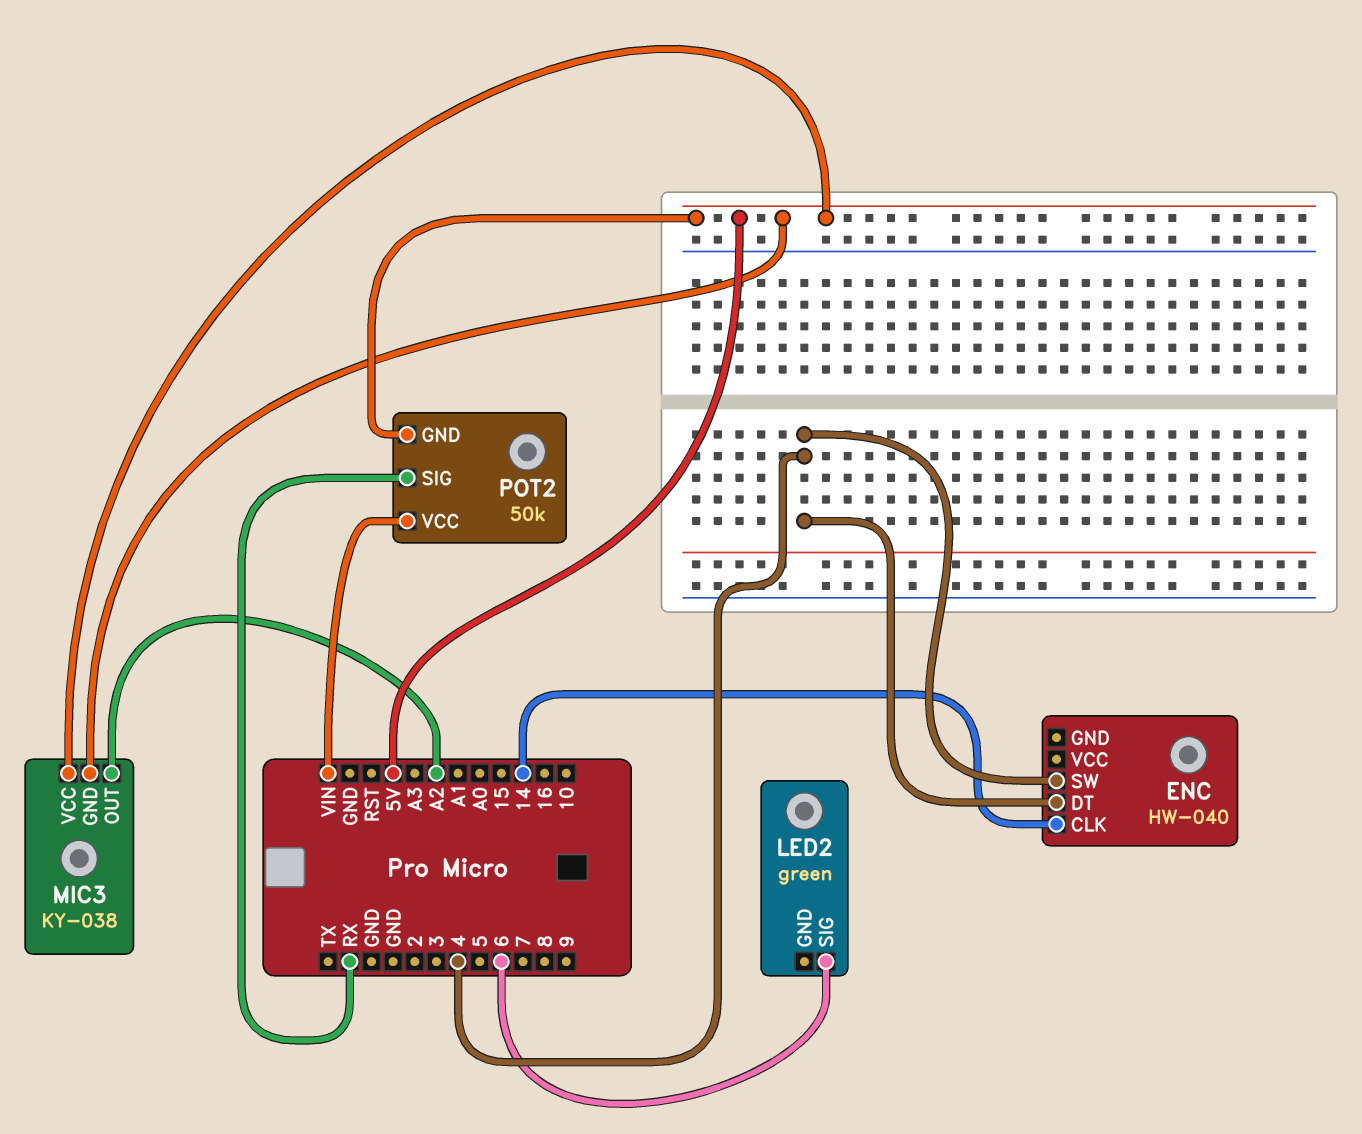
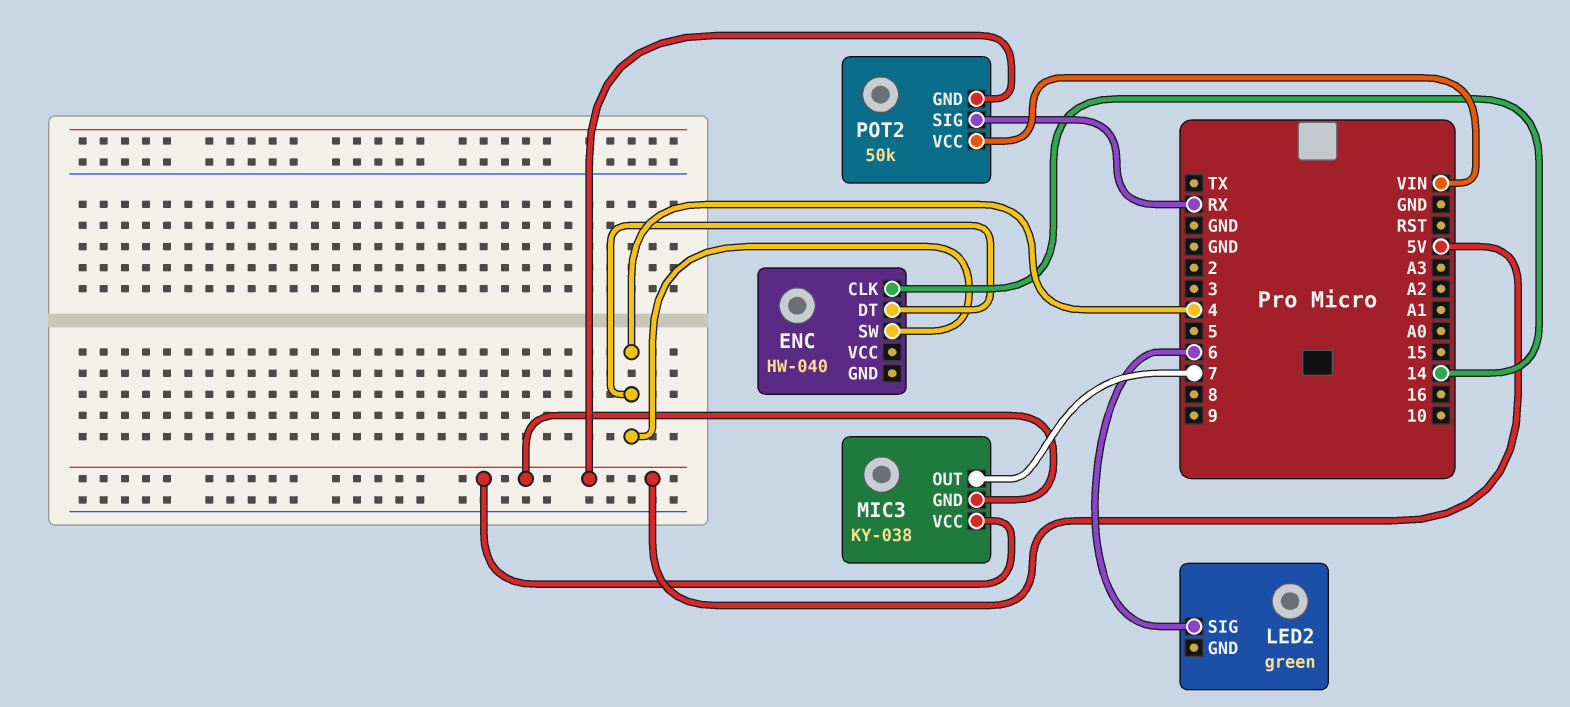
MIC3 pin OUT: A2 -> 7

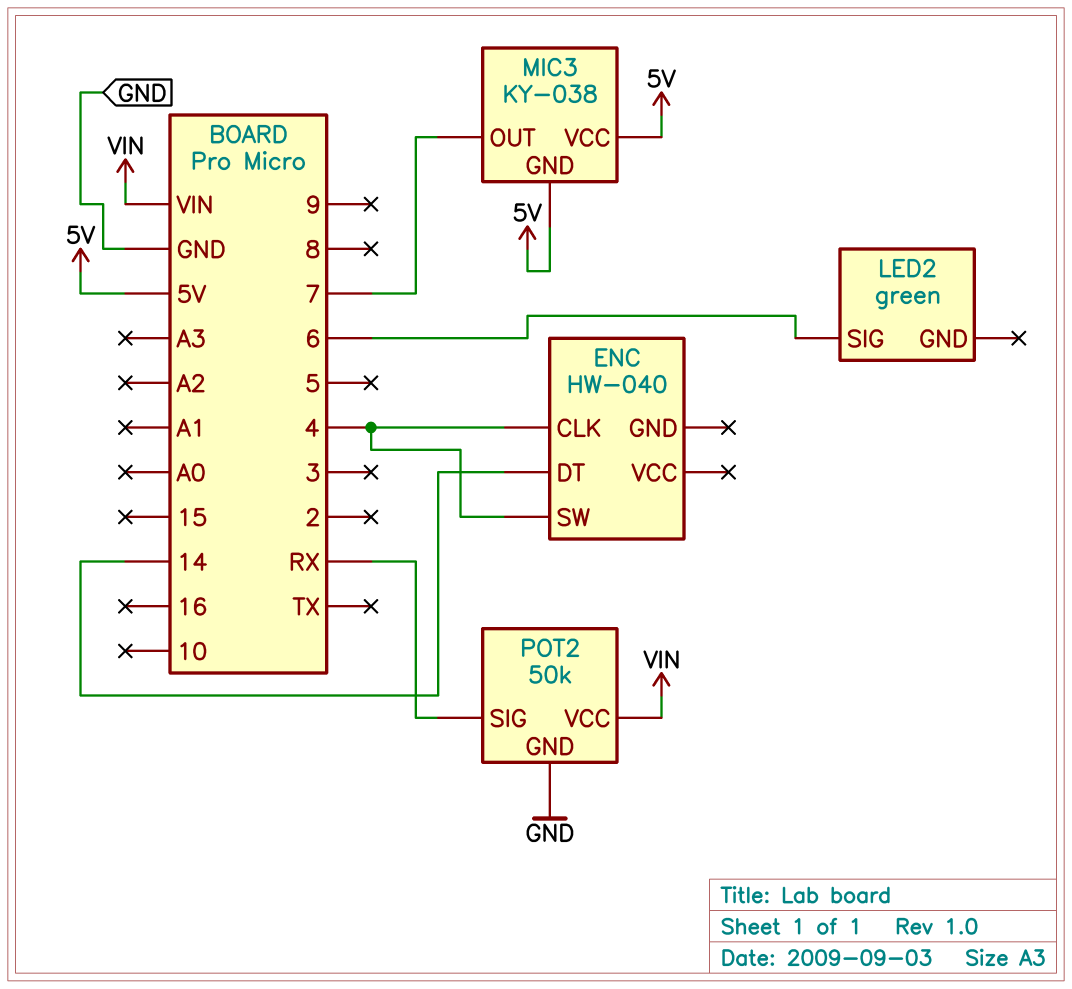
ENC pin CLK: 14 -> 4
ENC pin DT: 4 -> 14
POT2 pin GND: 5V -> GND

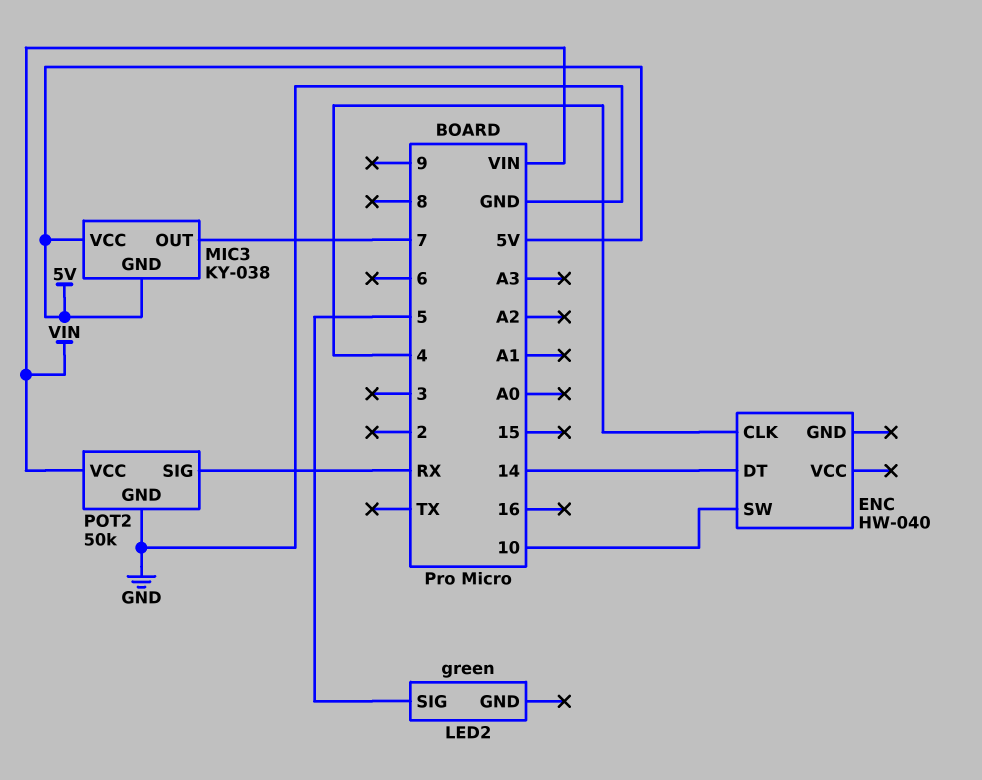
ENC pin SW: 4 -> 10
LED2 pin SIG: 6 -> 5

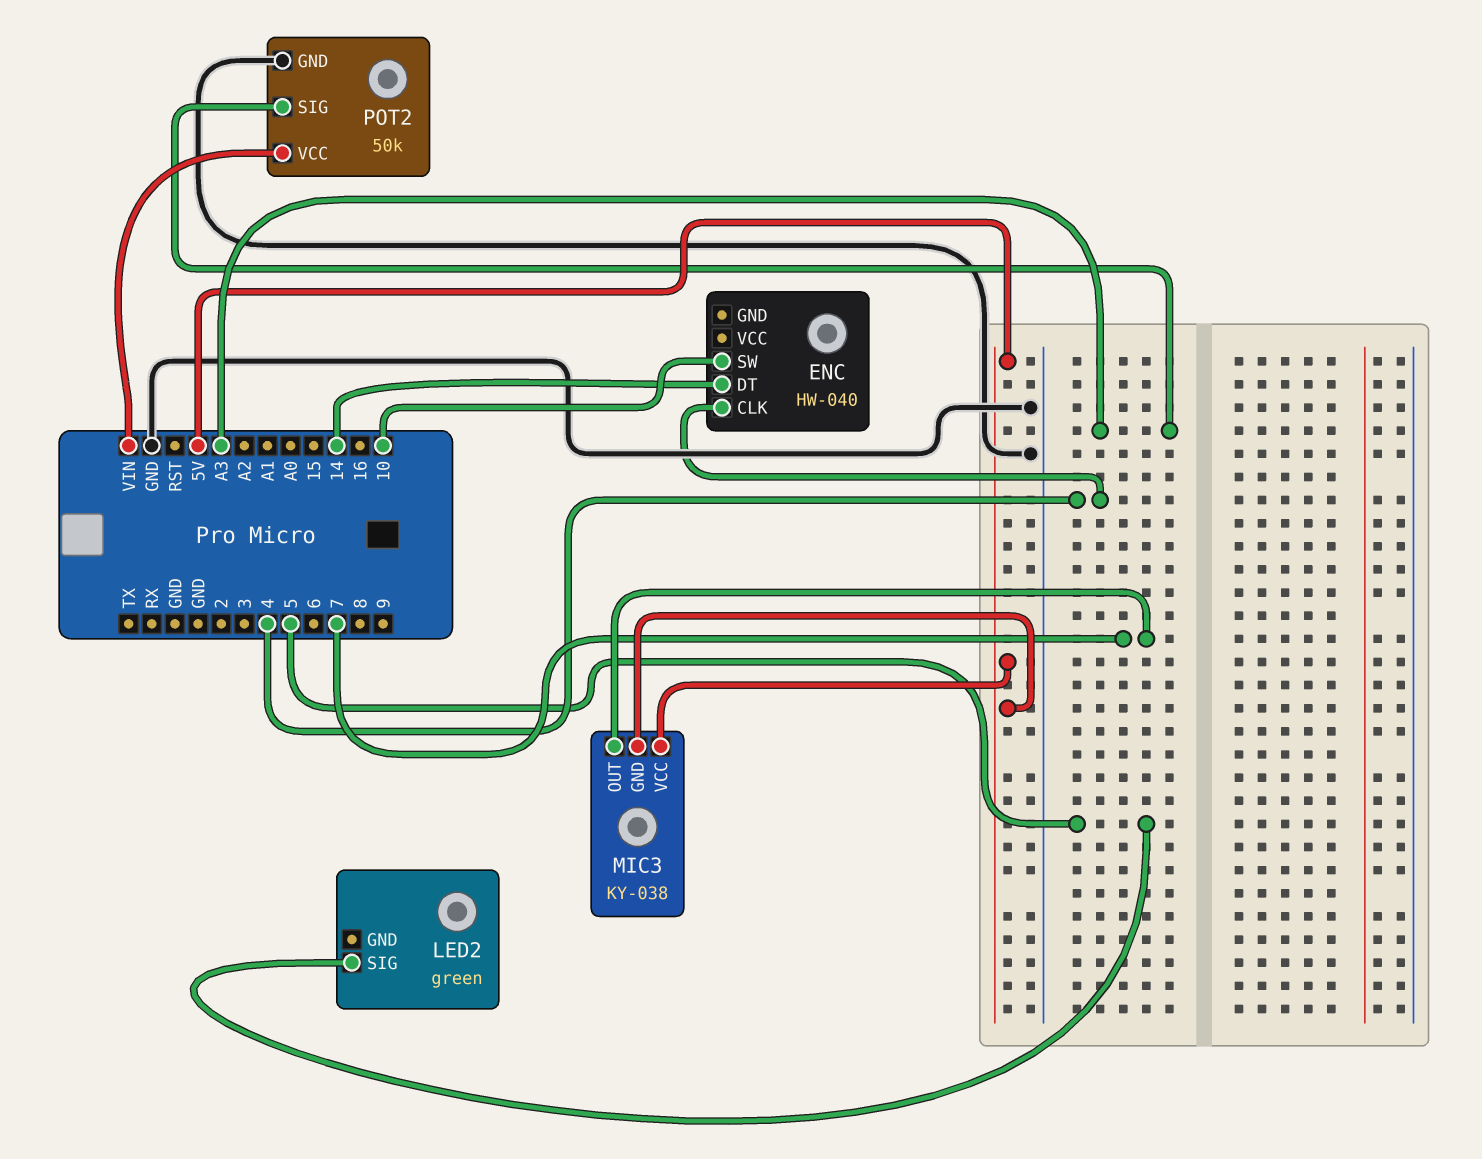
POT2 pin SIG: RX -> A3

